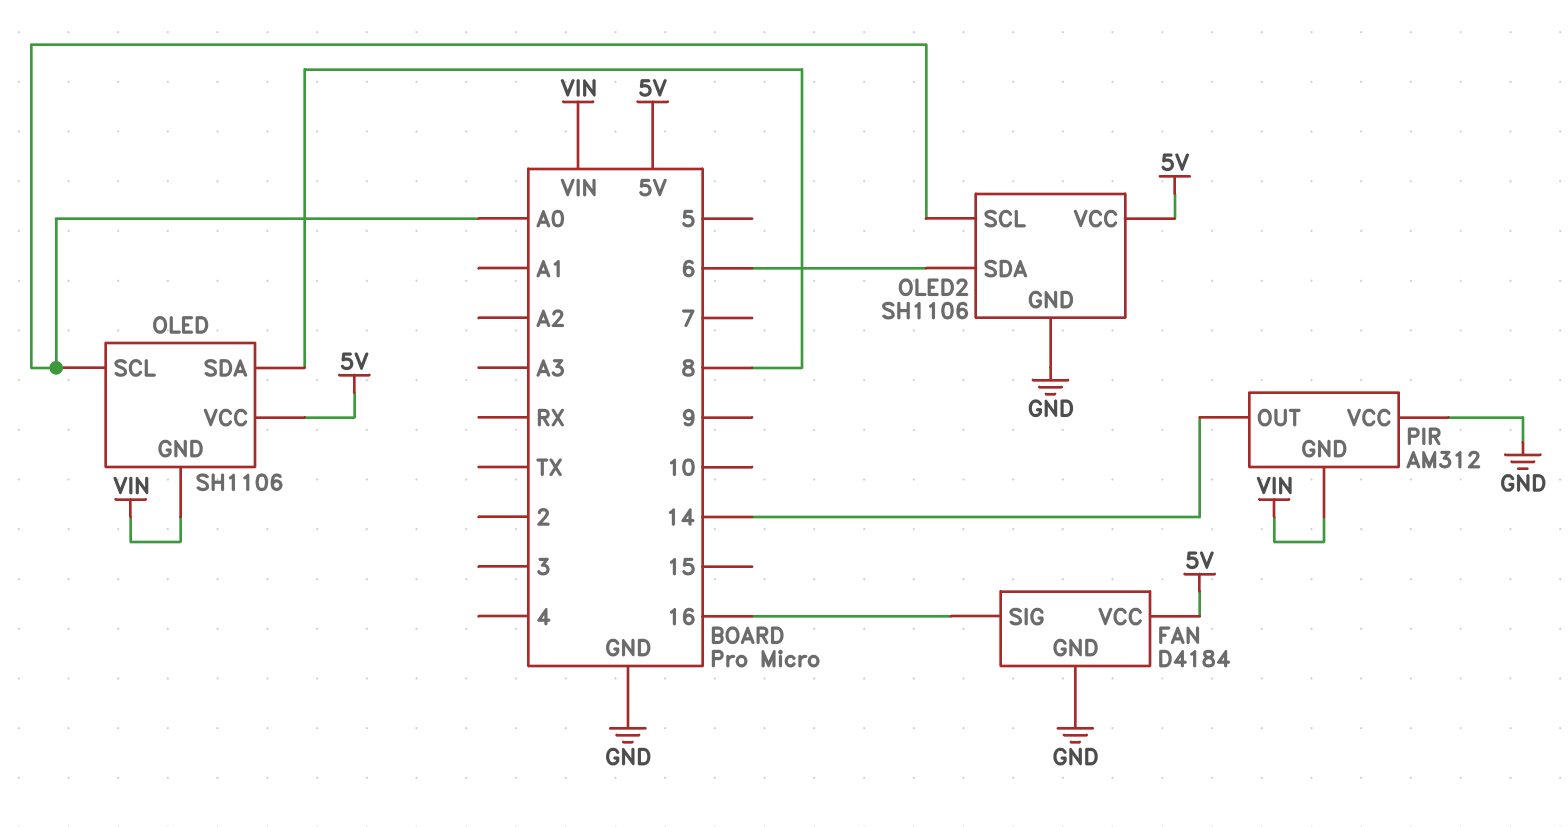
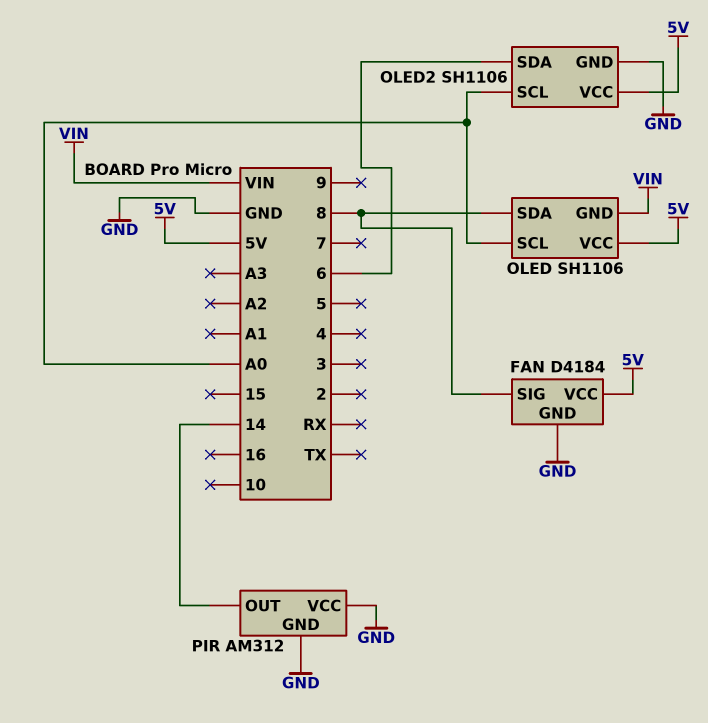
FAN pin SIG: 16 -> 8
PIR pin GND: VIN -> GND

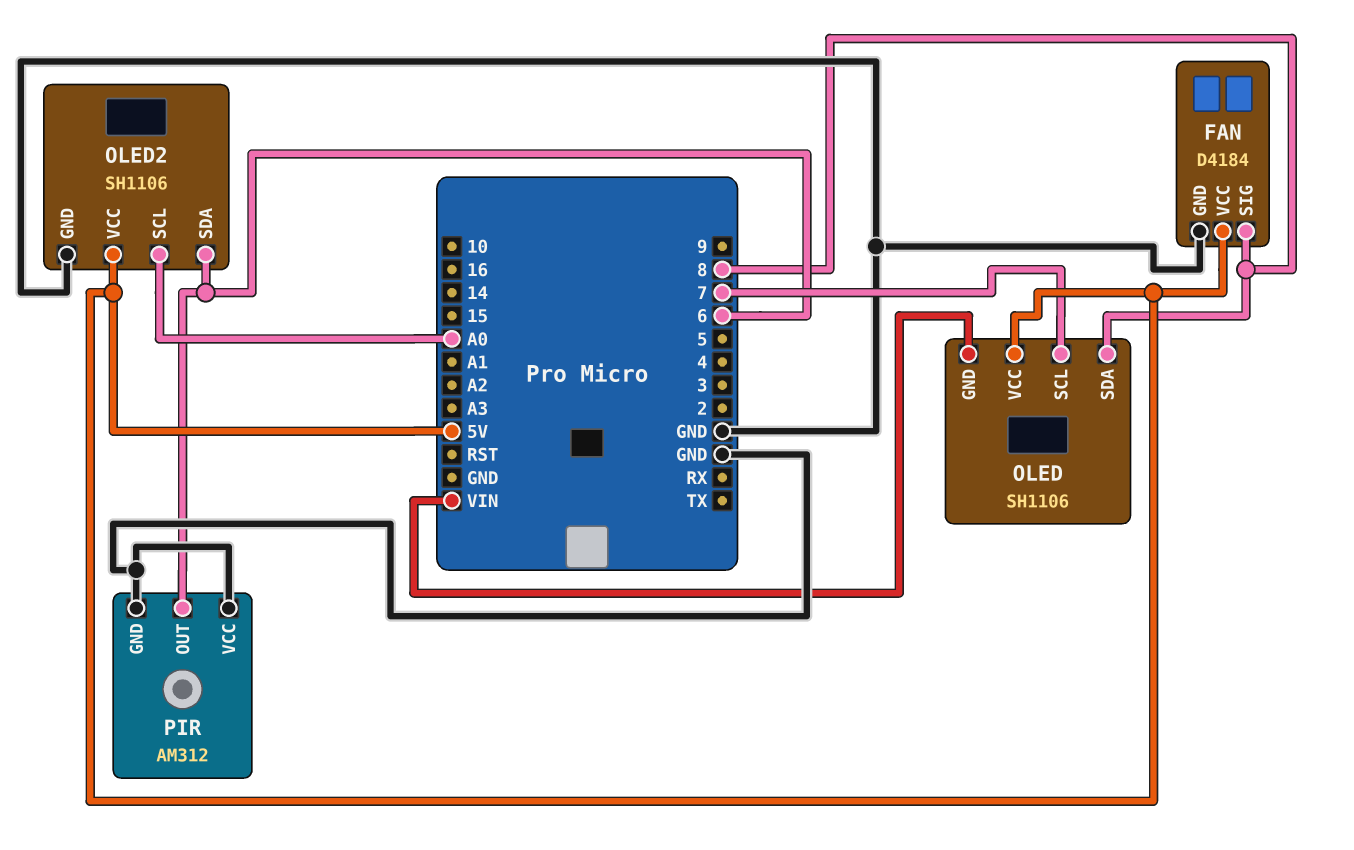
OLED pin SCL: A0 -> 7
PIR pin OUT: 14 -> 6

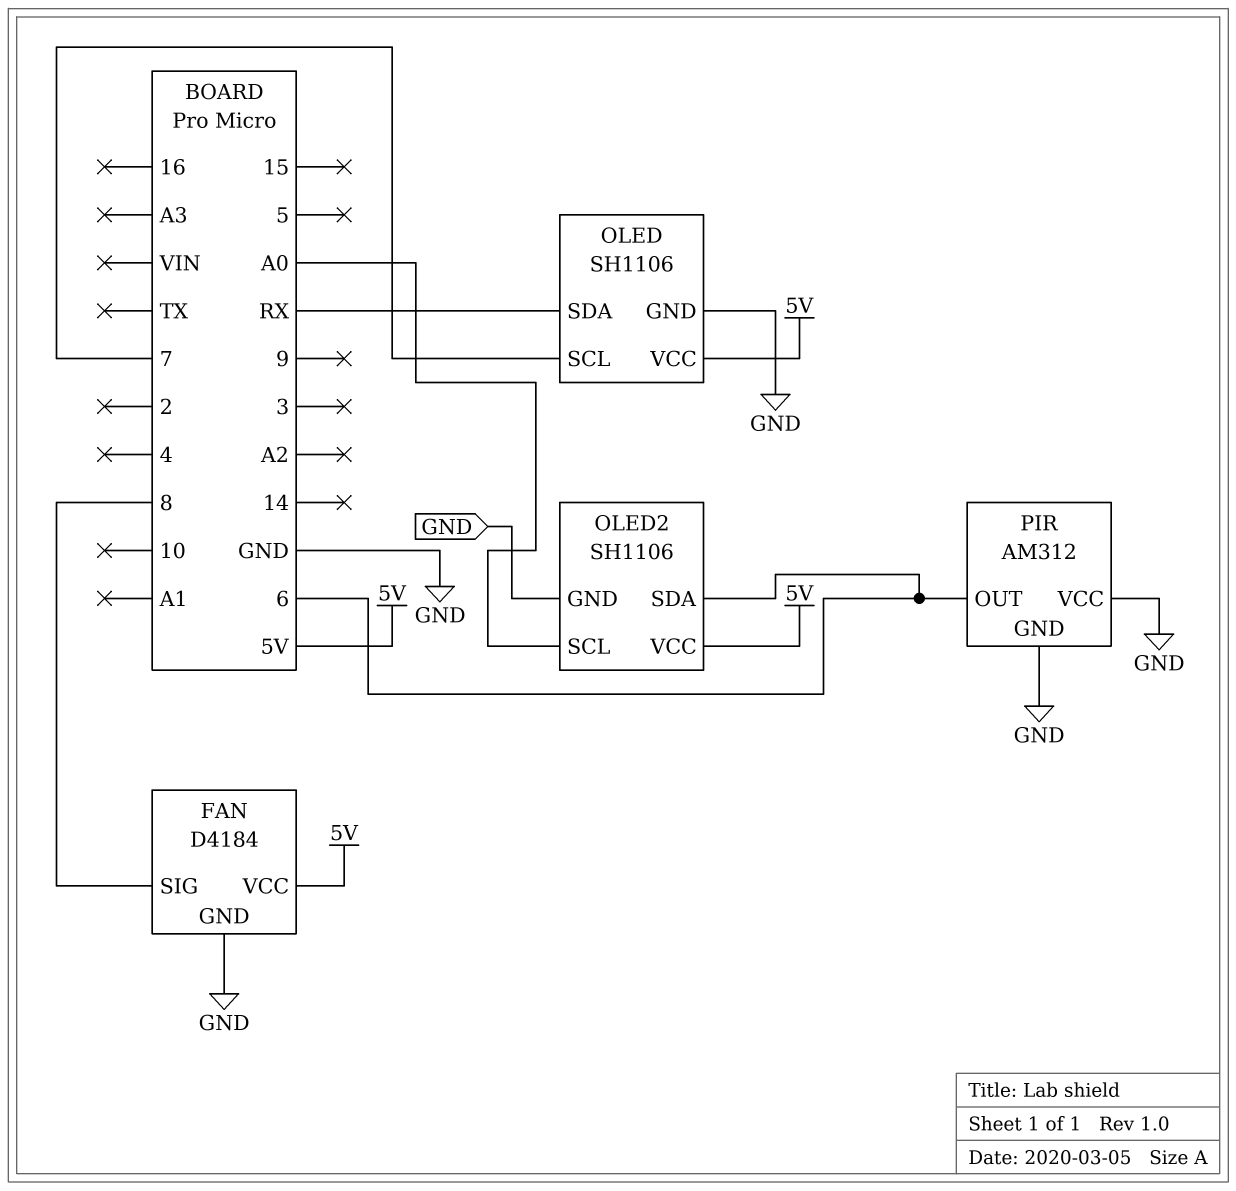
OLED pin GND: VIN -> GND
OLED pin SDA: 8 -> RX

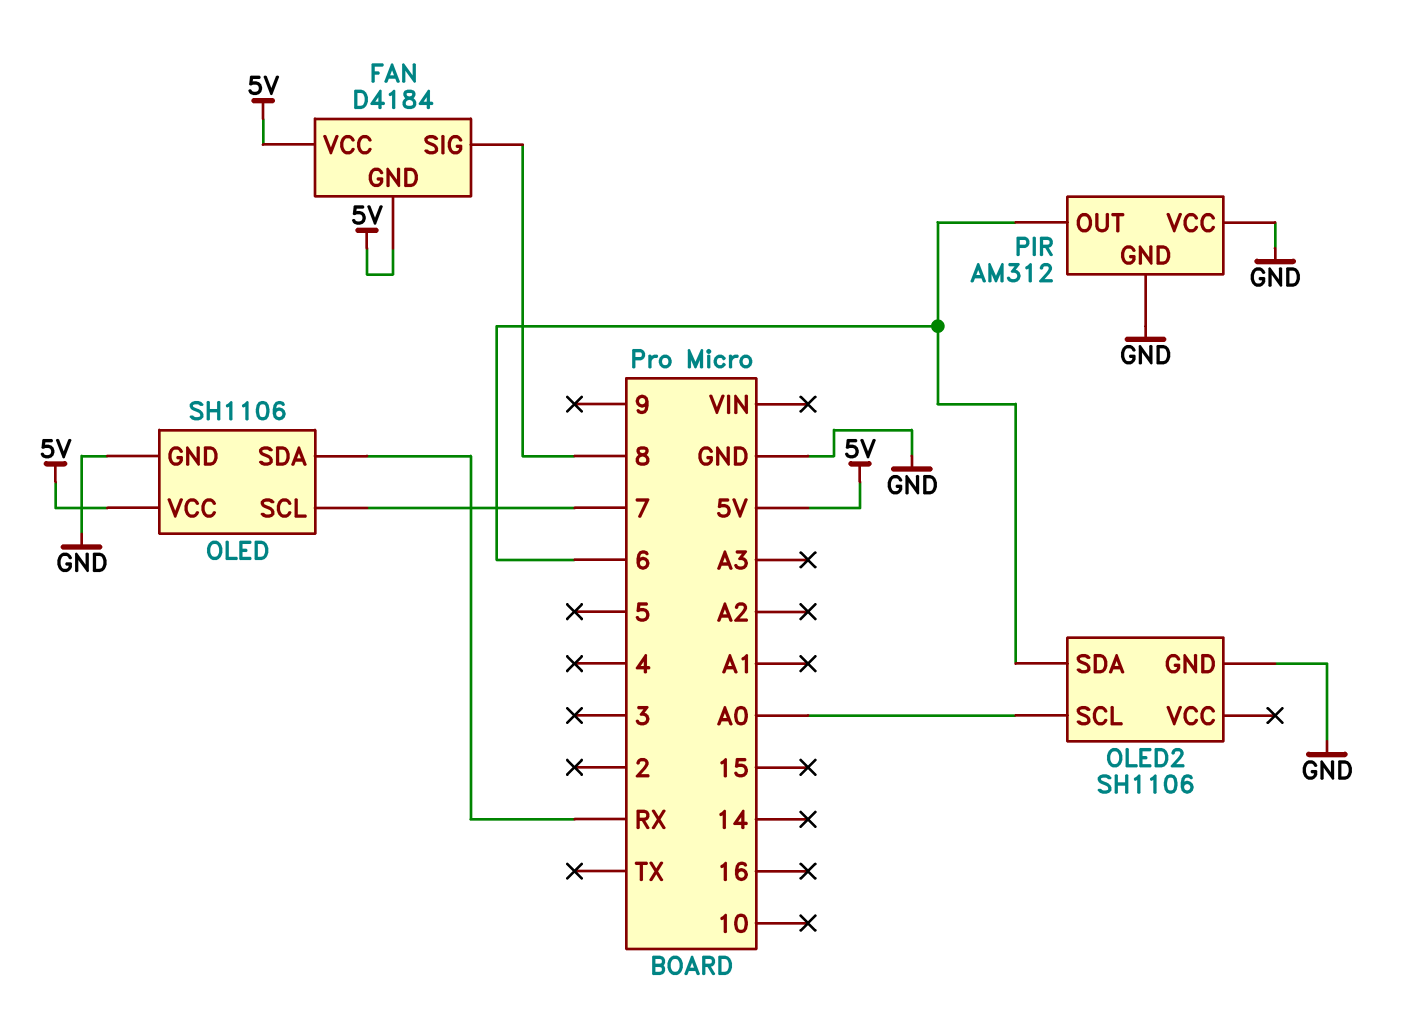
FAN pin GND: GND -> 5V
OLED2 pin VCC: 5V -> none

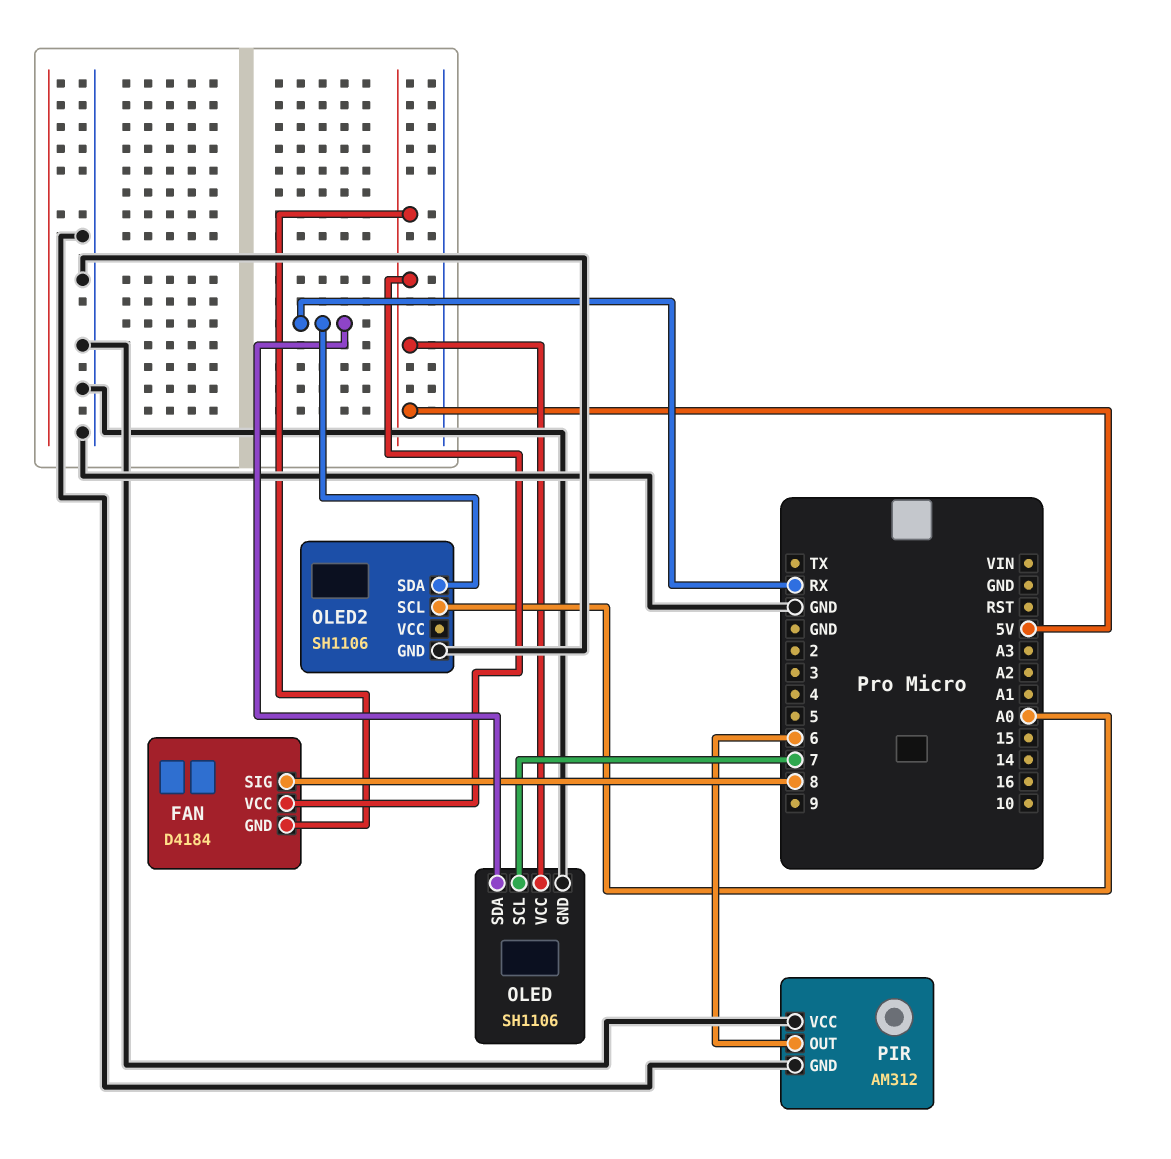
OLED2 pin SDA: 6 -> RX

